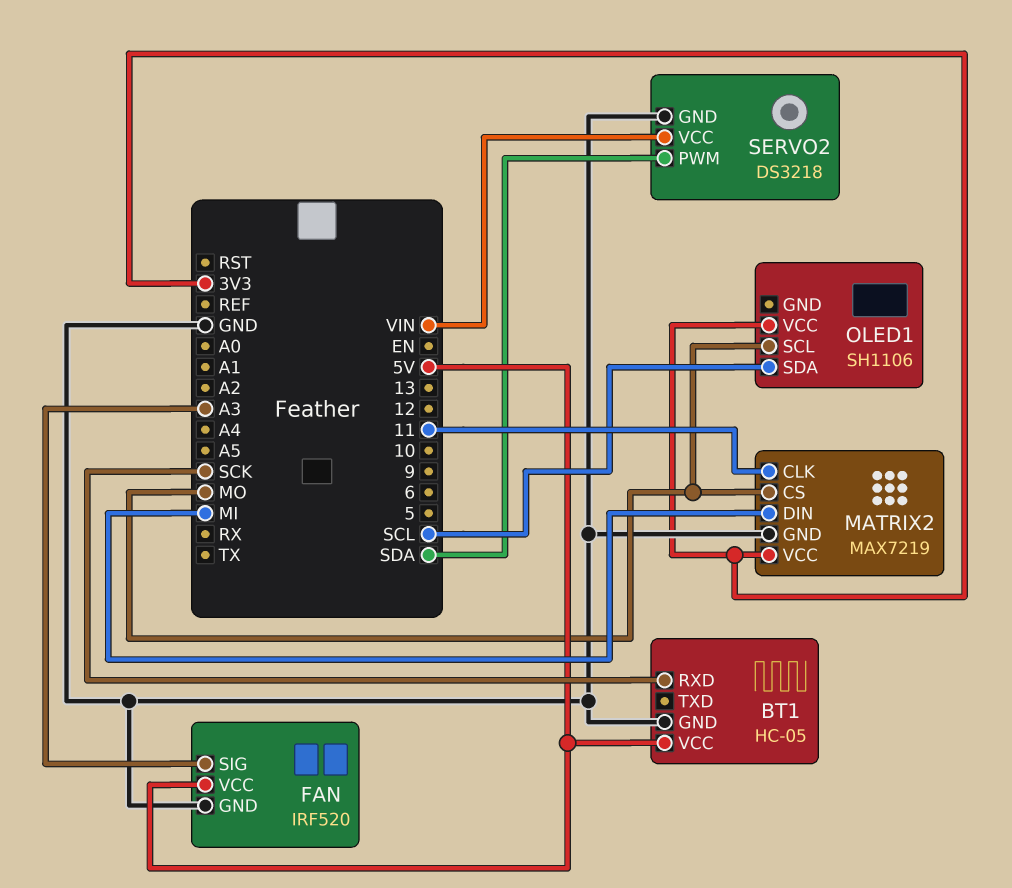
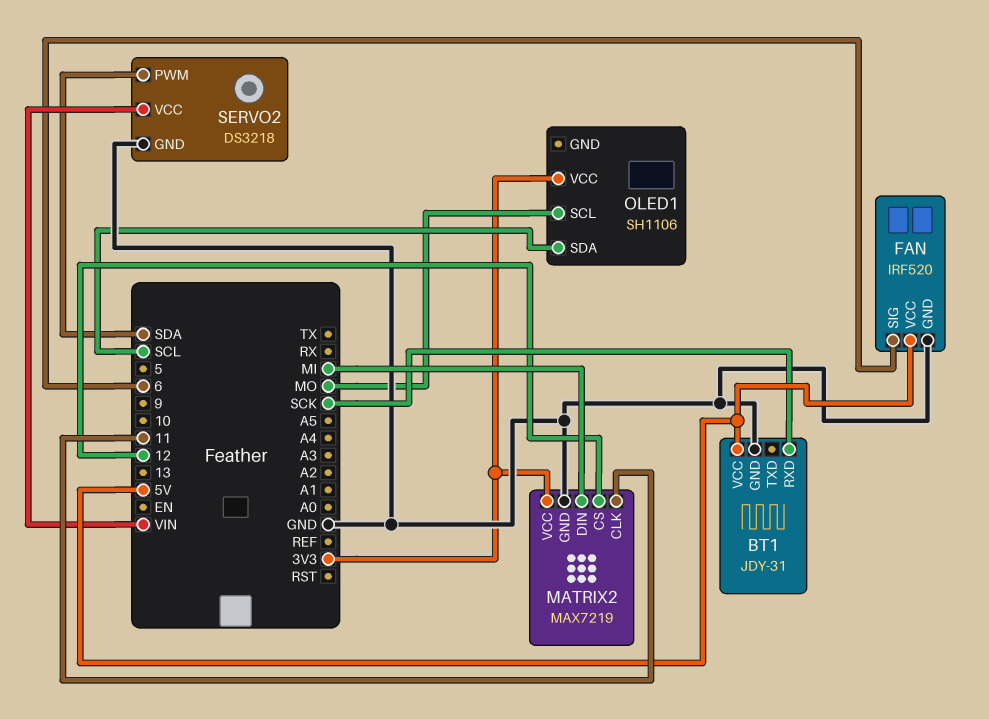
BT1: HC-05 -> JDY-31
FAN pin SIG: A3 -> 6
MATRIX2 pin CS: MO -> 12

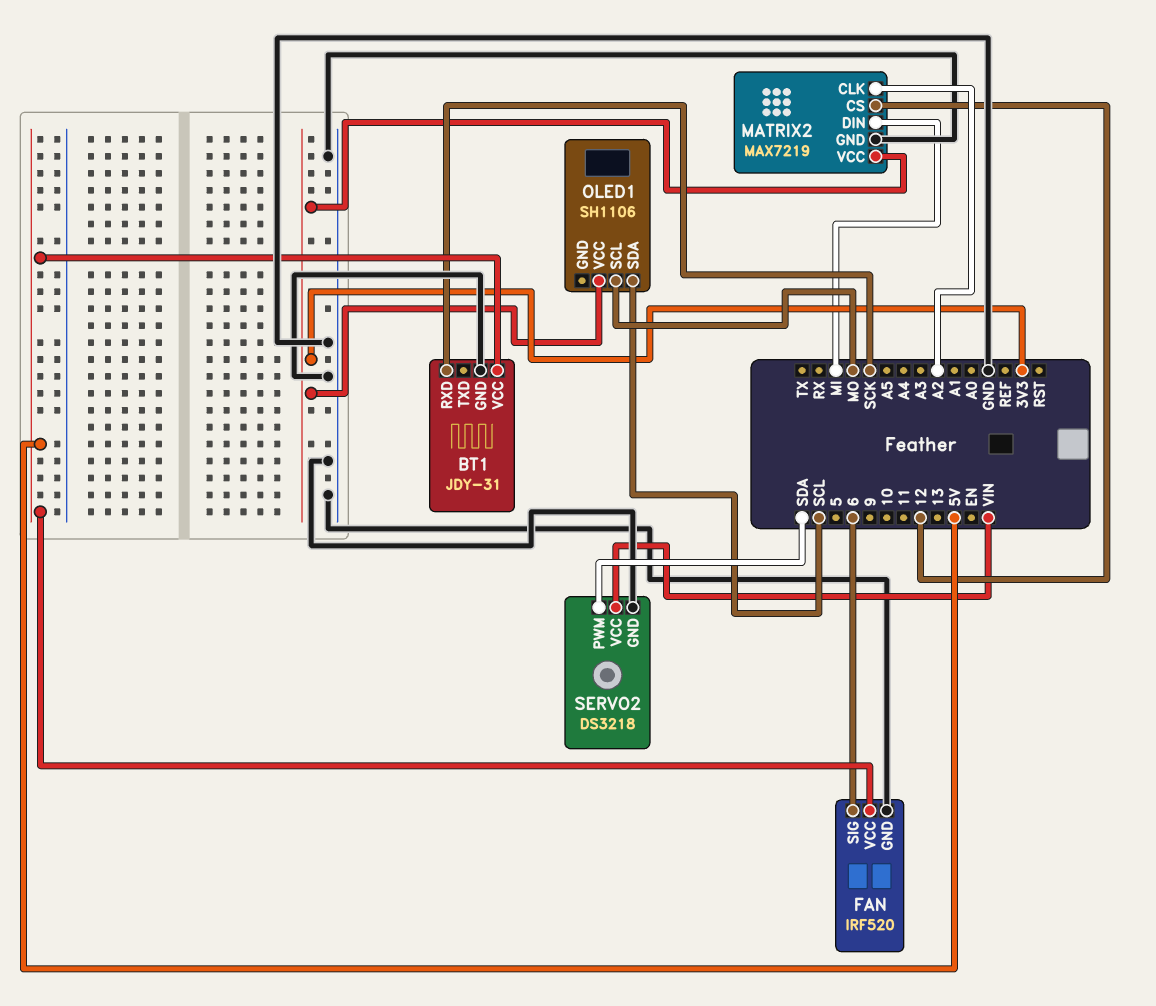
MATRIX2 pin CLK: 11 -> A2

